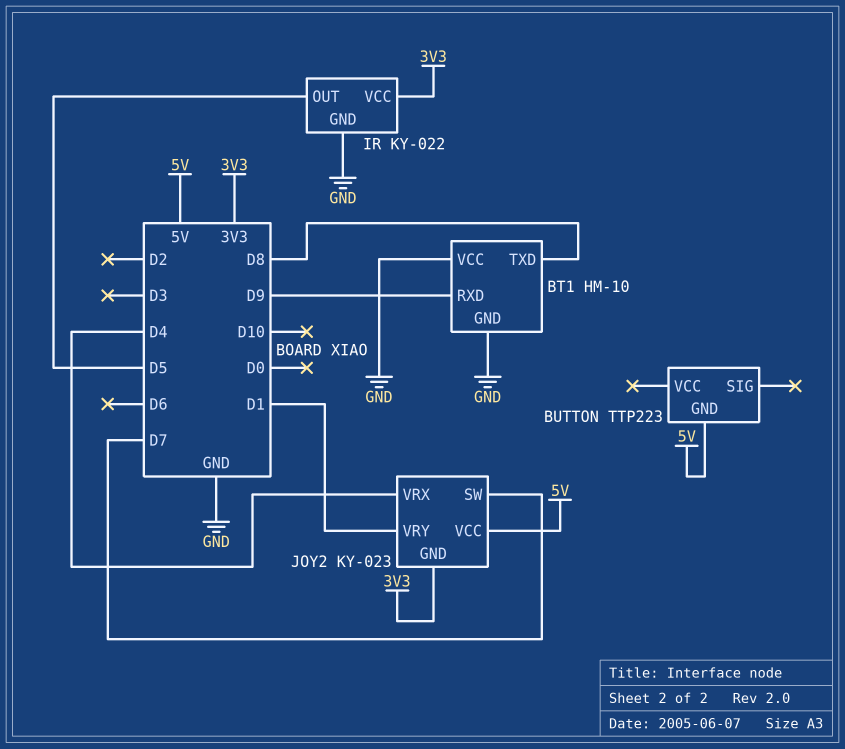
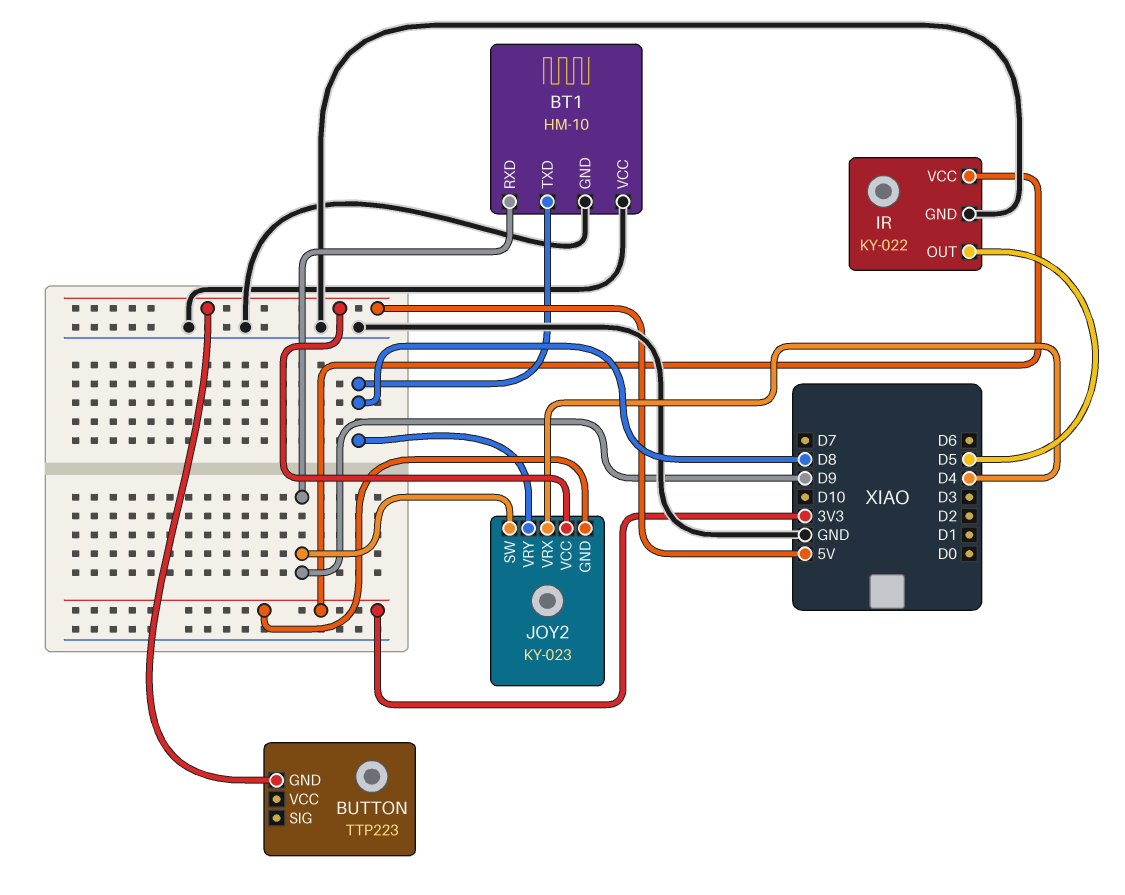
JOY2 pin SW: D7 -> D9
JOY2 pin VRY: D1 -> D8

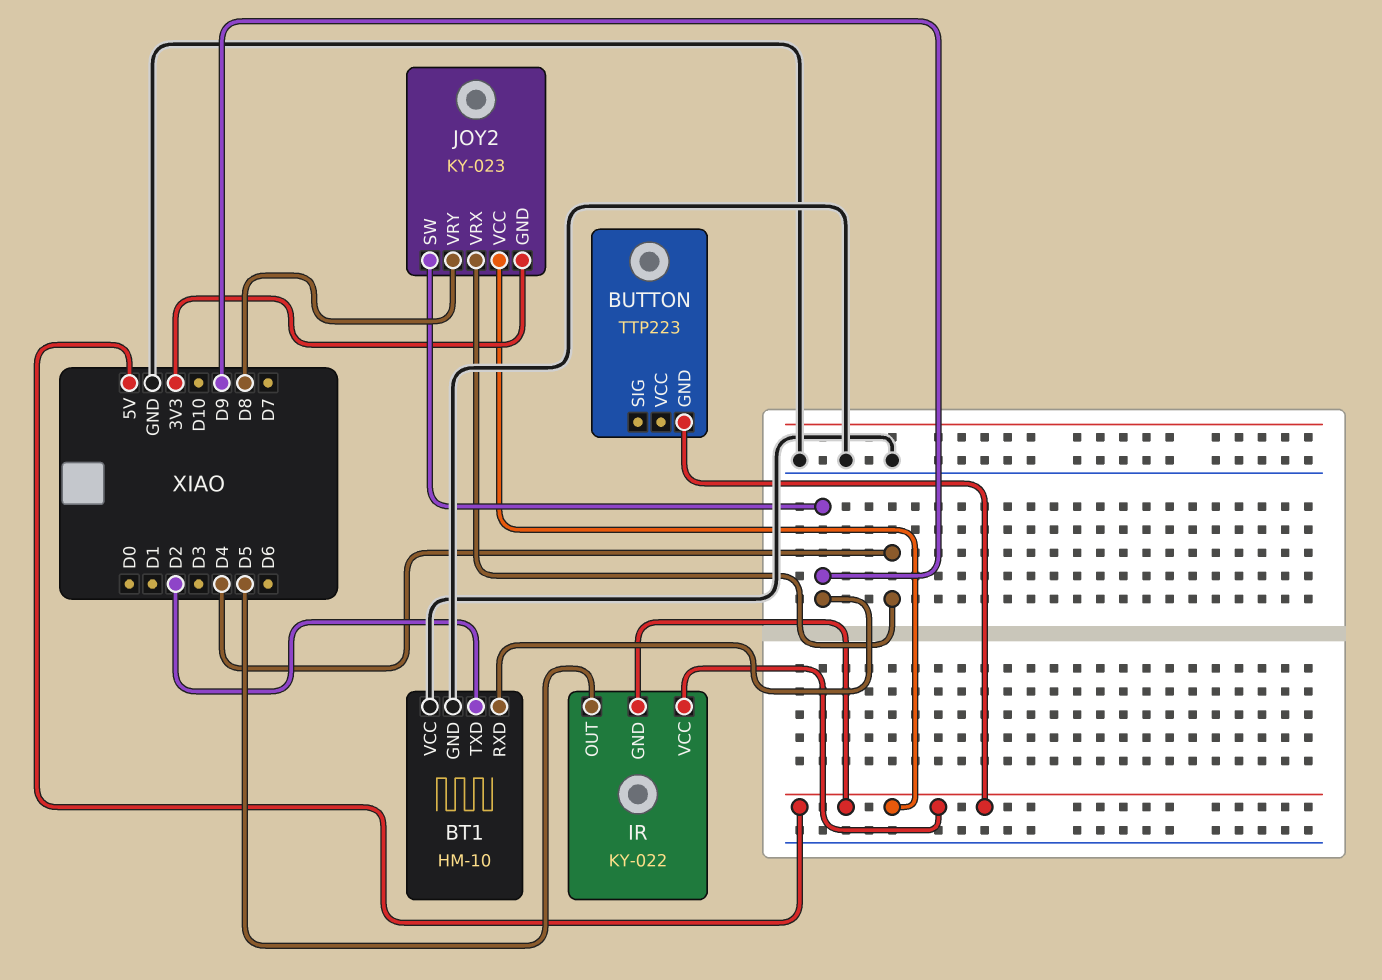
BT1 pin TXD: D8 -> D2
IR pin GND: GND -> 5V
IR pin VCC: 3V3 -> 5V

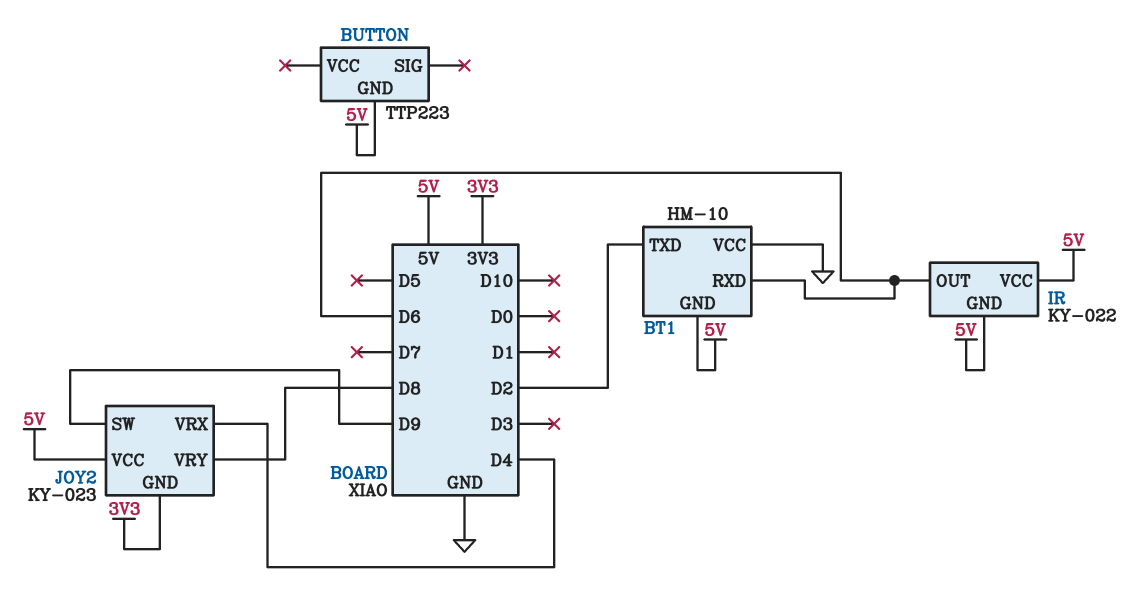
BT1 pin GND: GND -> 5V
BT1 pin RXD: D9 -> D6
IR pin OUT: D5 -> D6

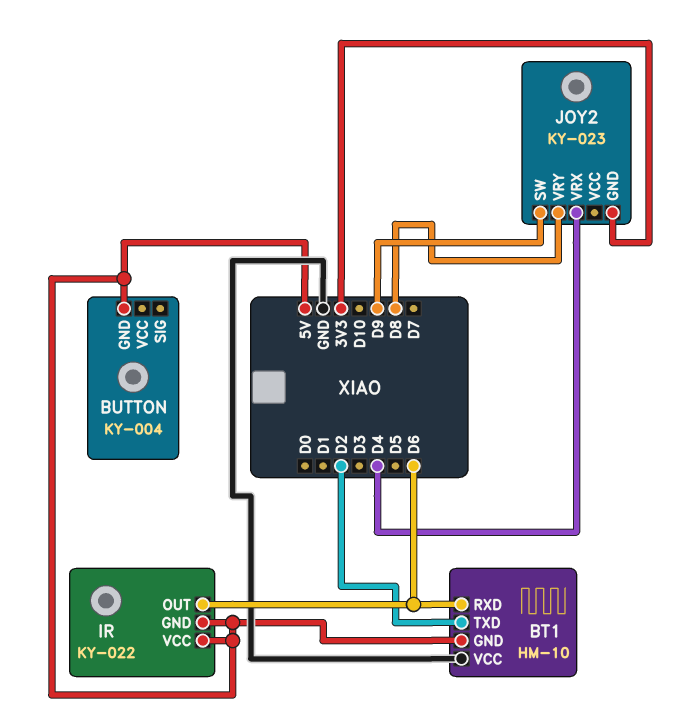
BUTTON: TTP223 -> KY-004
JOY2 pin VCC: 5V -> none

